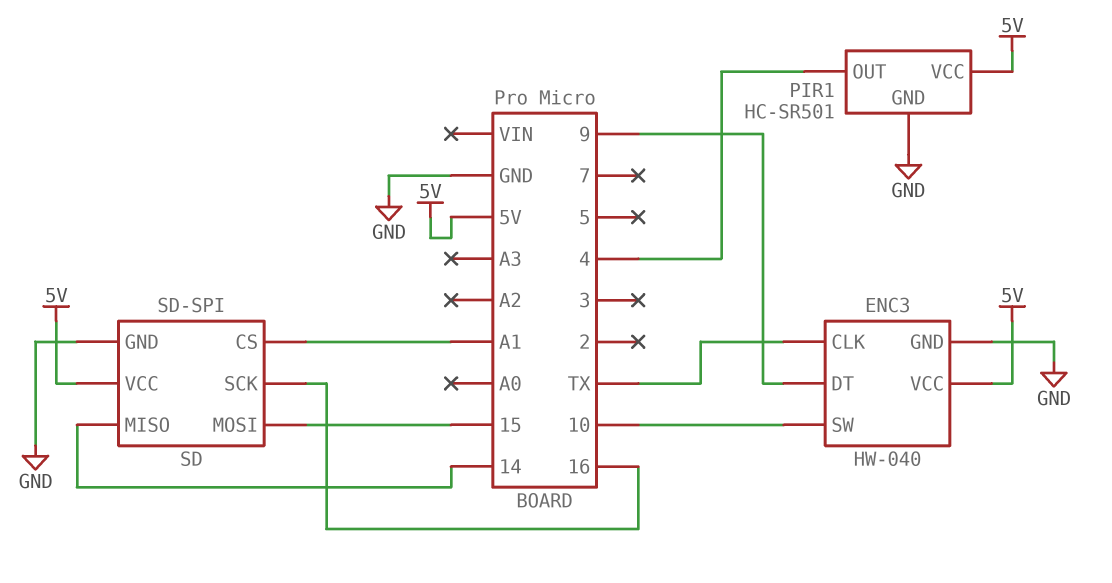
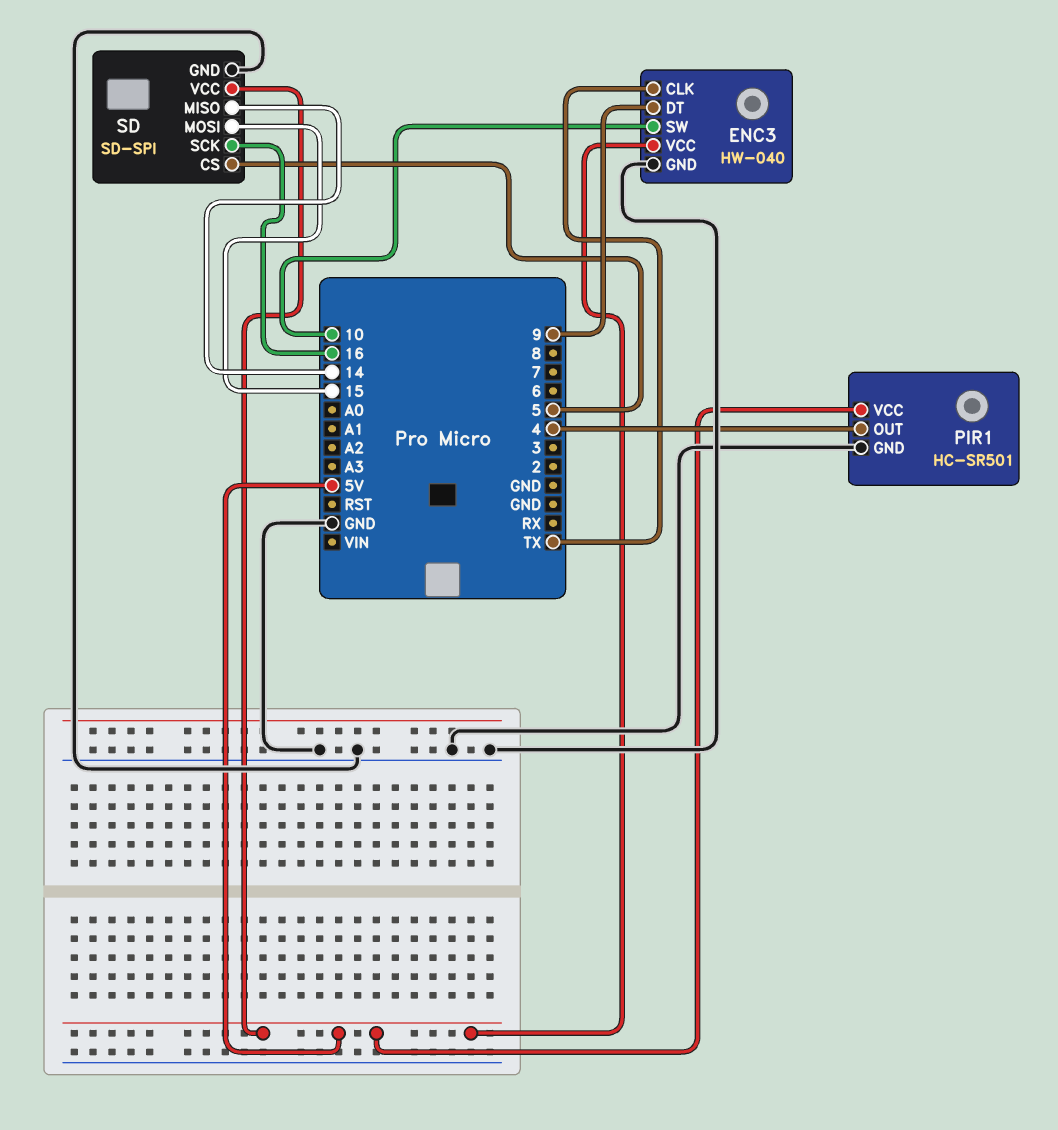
SD pin CS: A1 -> 5

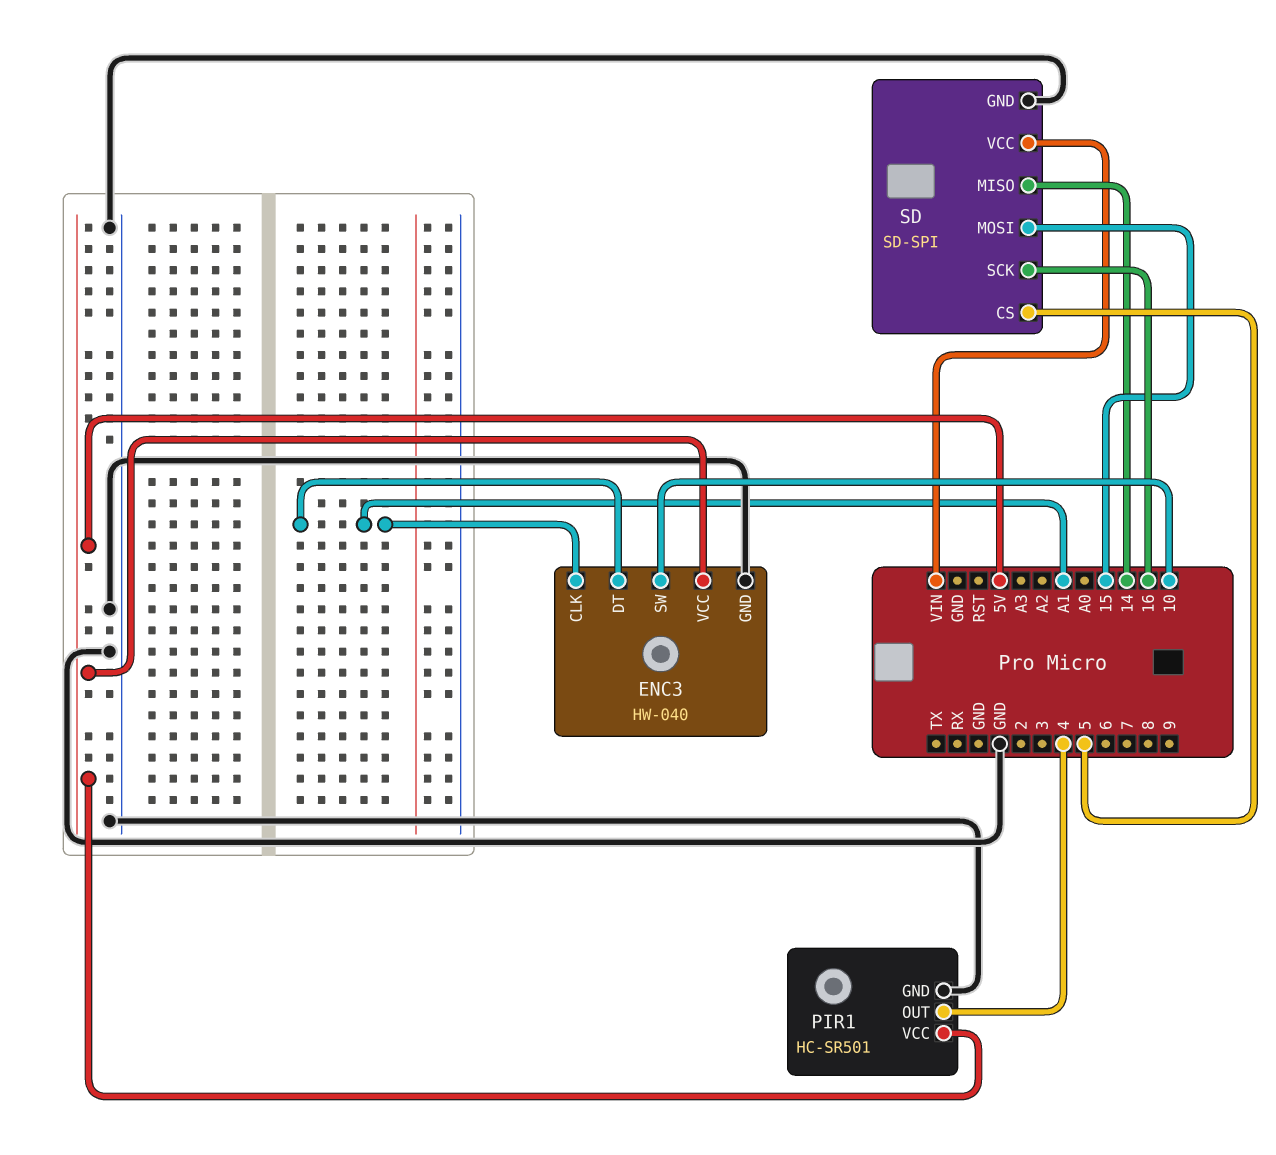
ENC3 pin CLK: TX -> A1
ENC3 pin DT: 9 -> A1
SD pin VCC: 5V -> VIN

